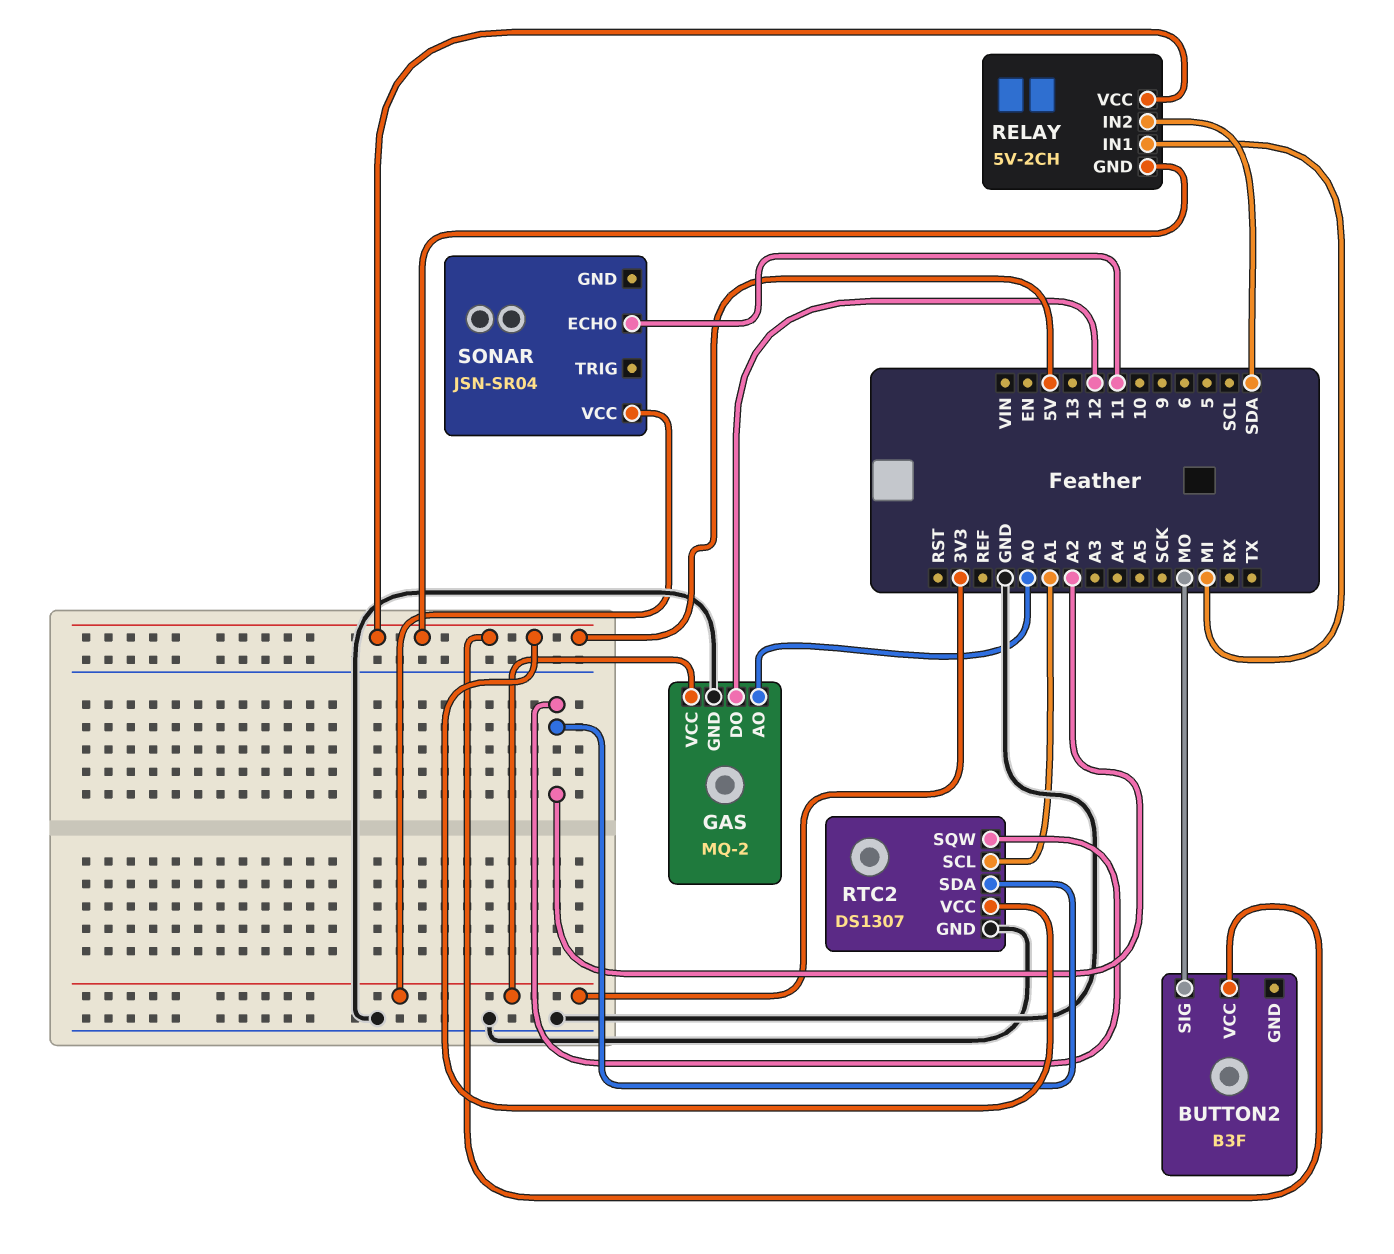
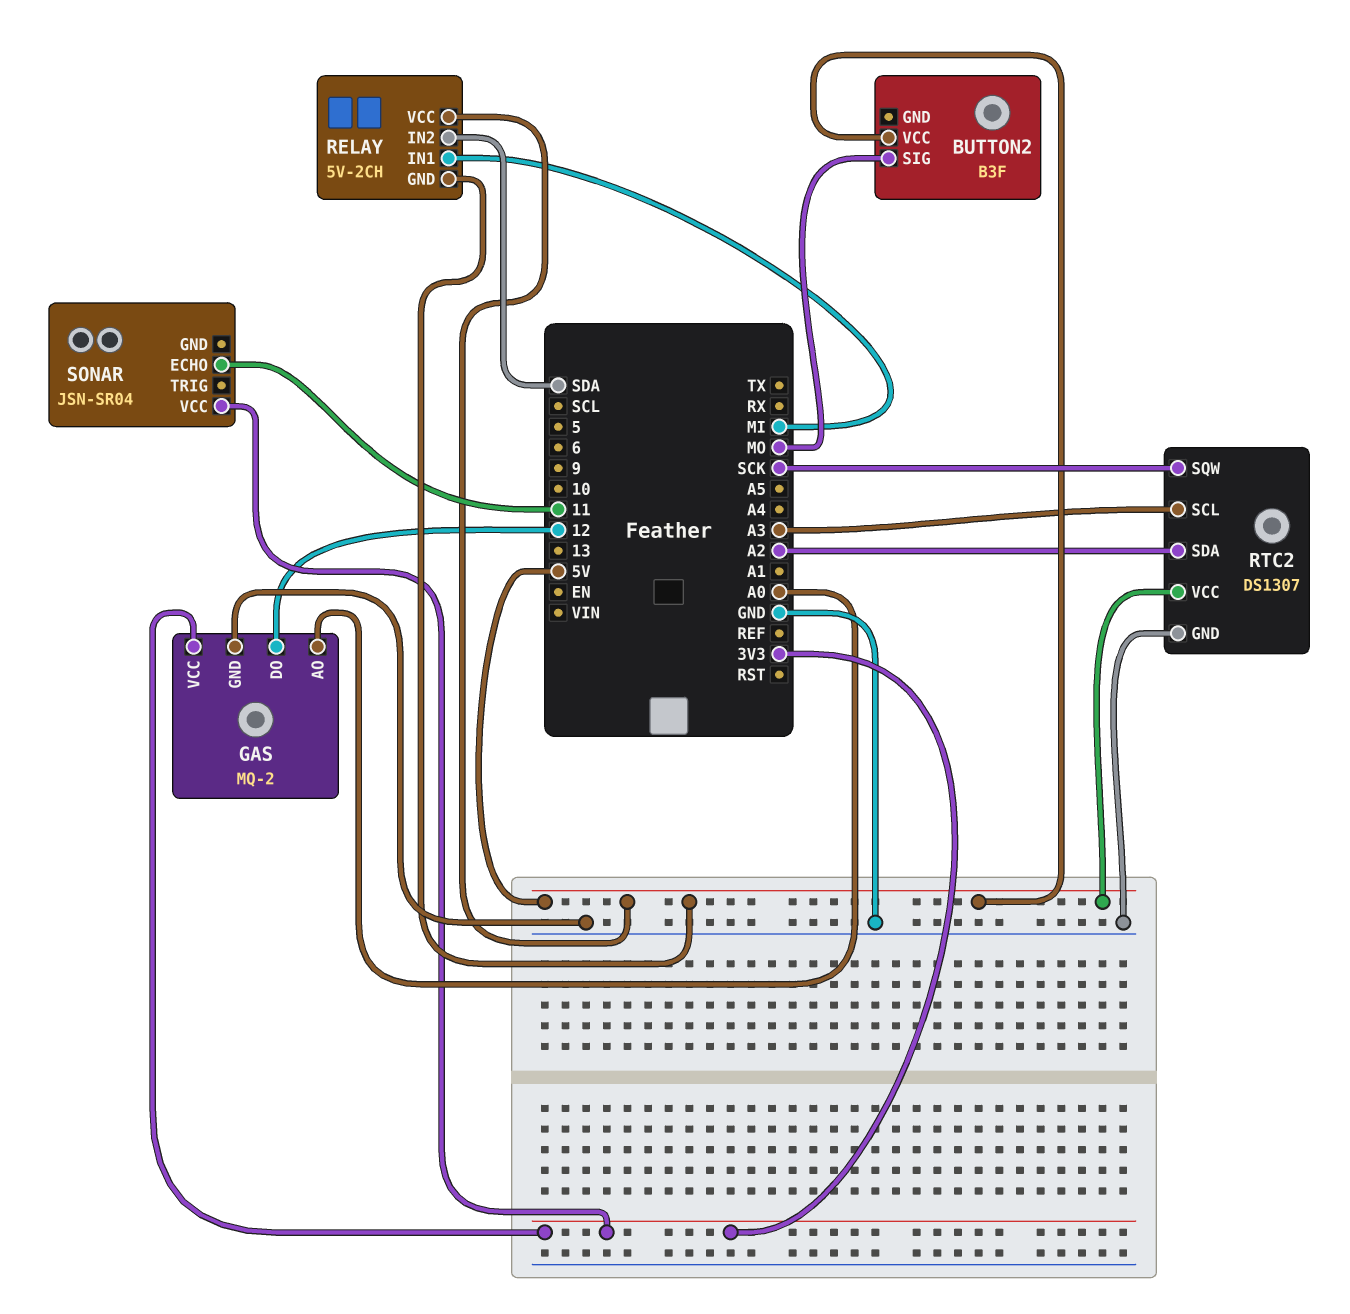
RTC2 pin SCL: A1 -> A3
RTC2 pin SQW: A2 -> SCK

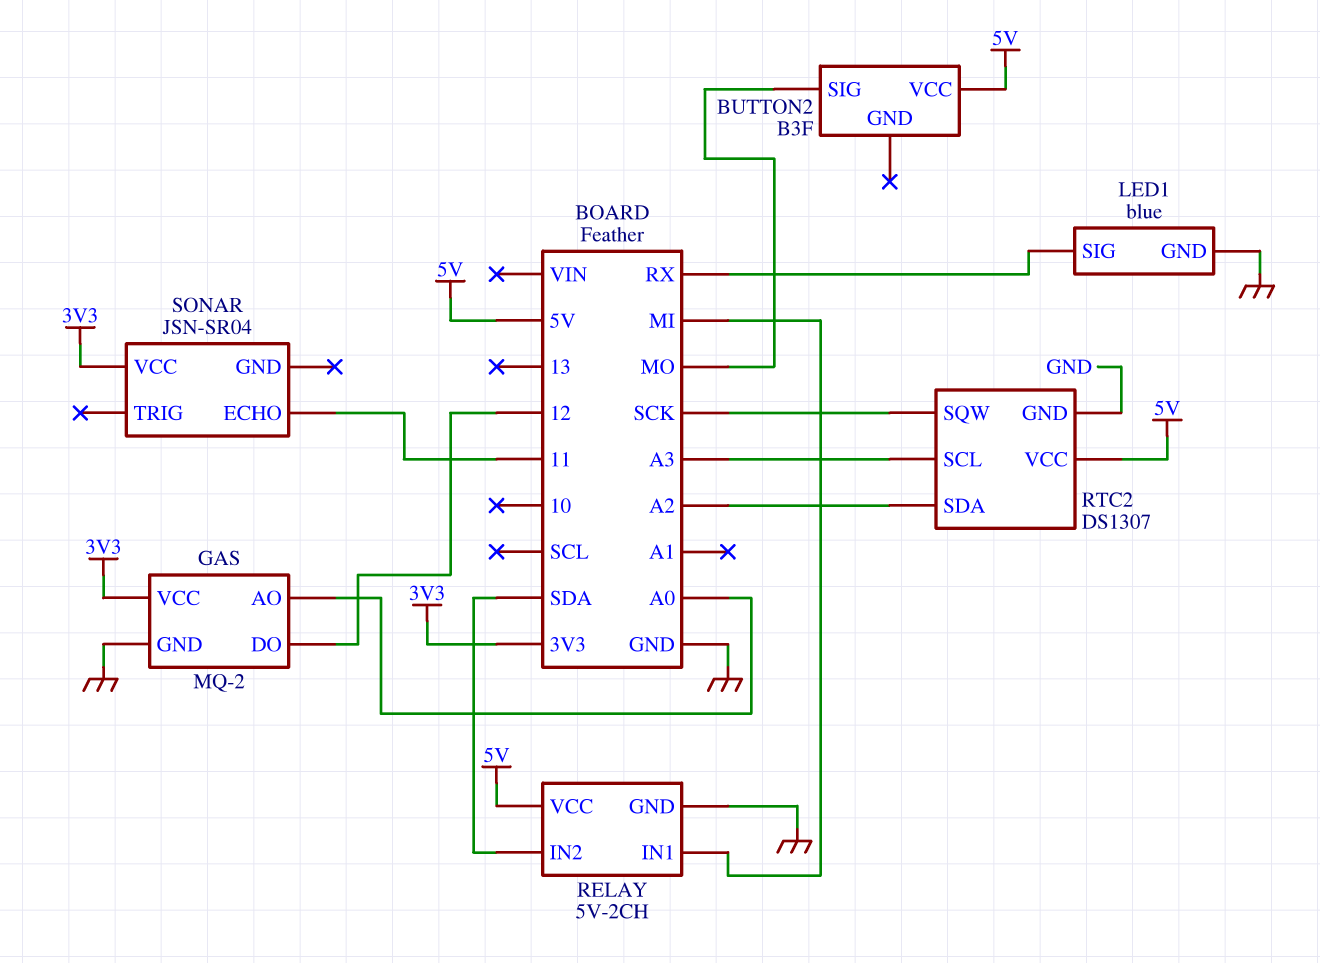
LED1: none -> blue
LED1 pin GND: none -> GND
LED1 pin SIG: none -> RX
RELAY pin GND: 5V -> GND

